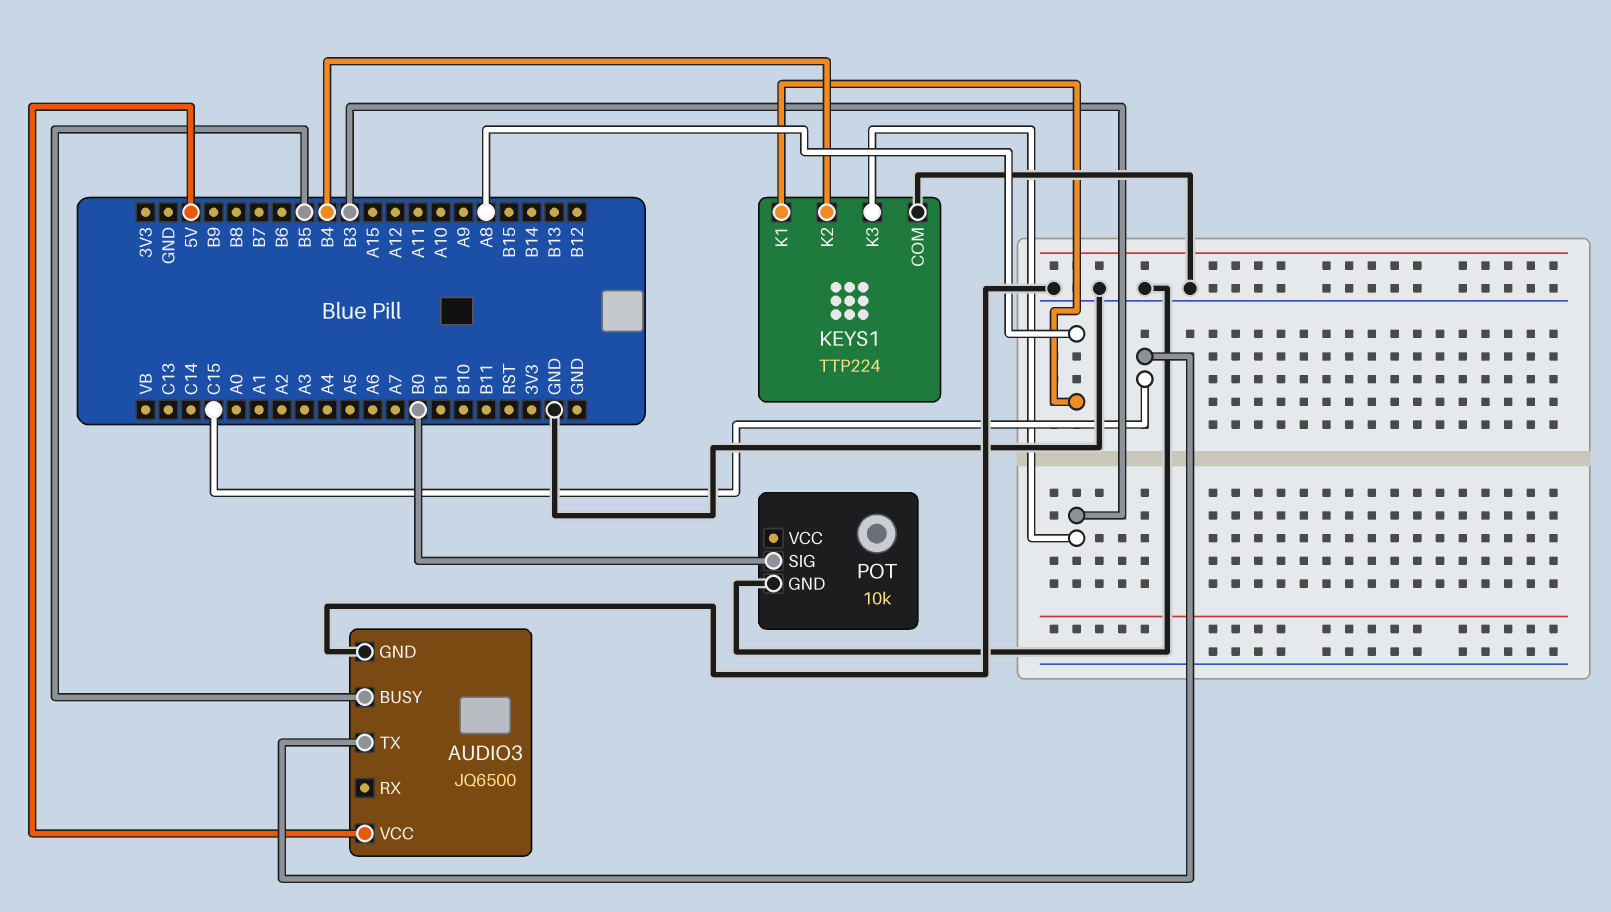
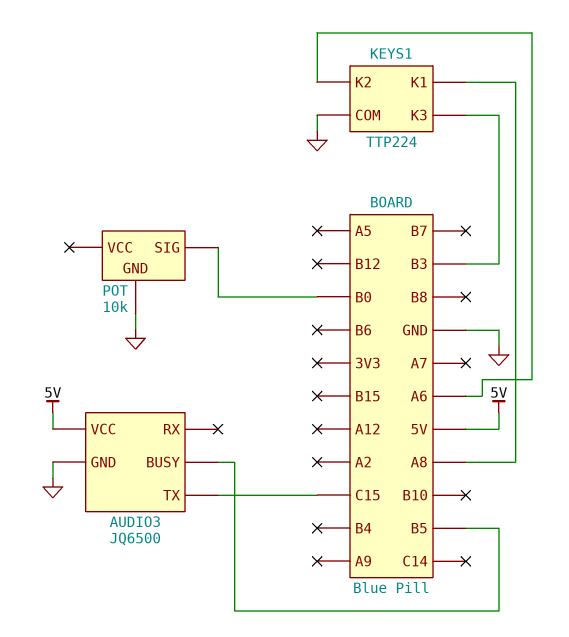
KEYS1 pin K2: B4 -> A6

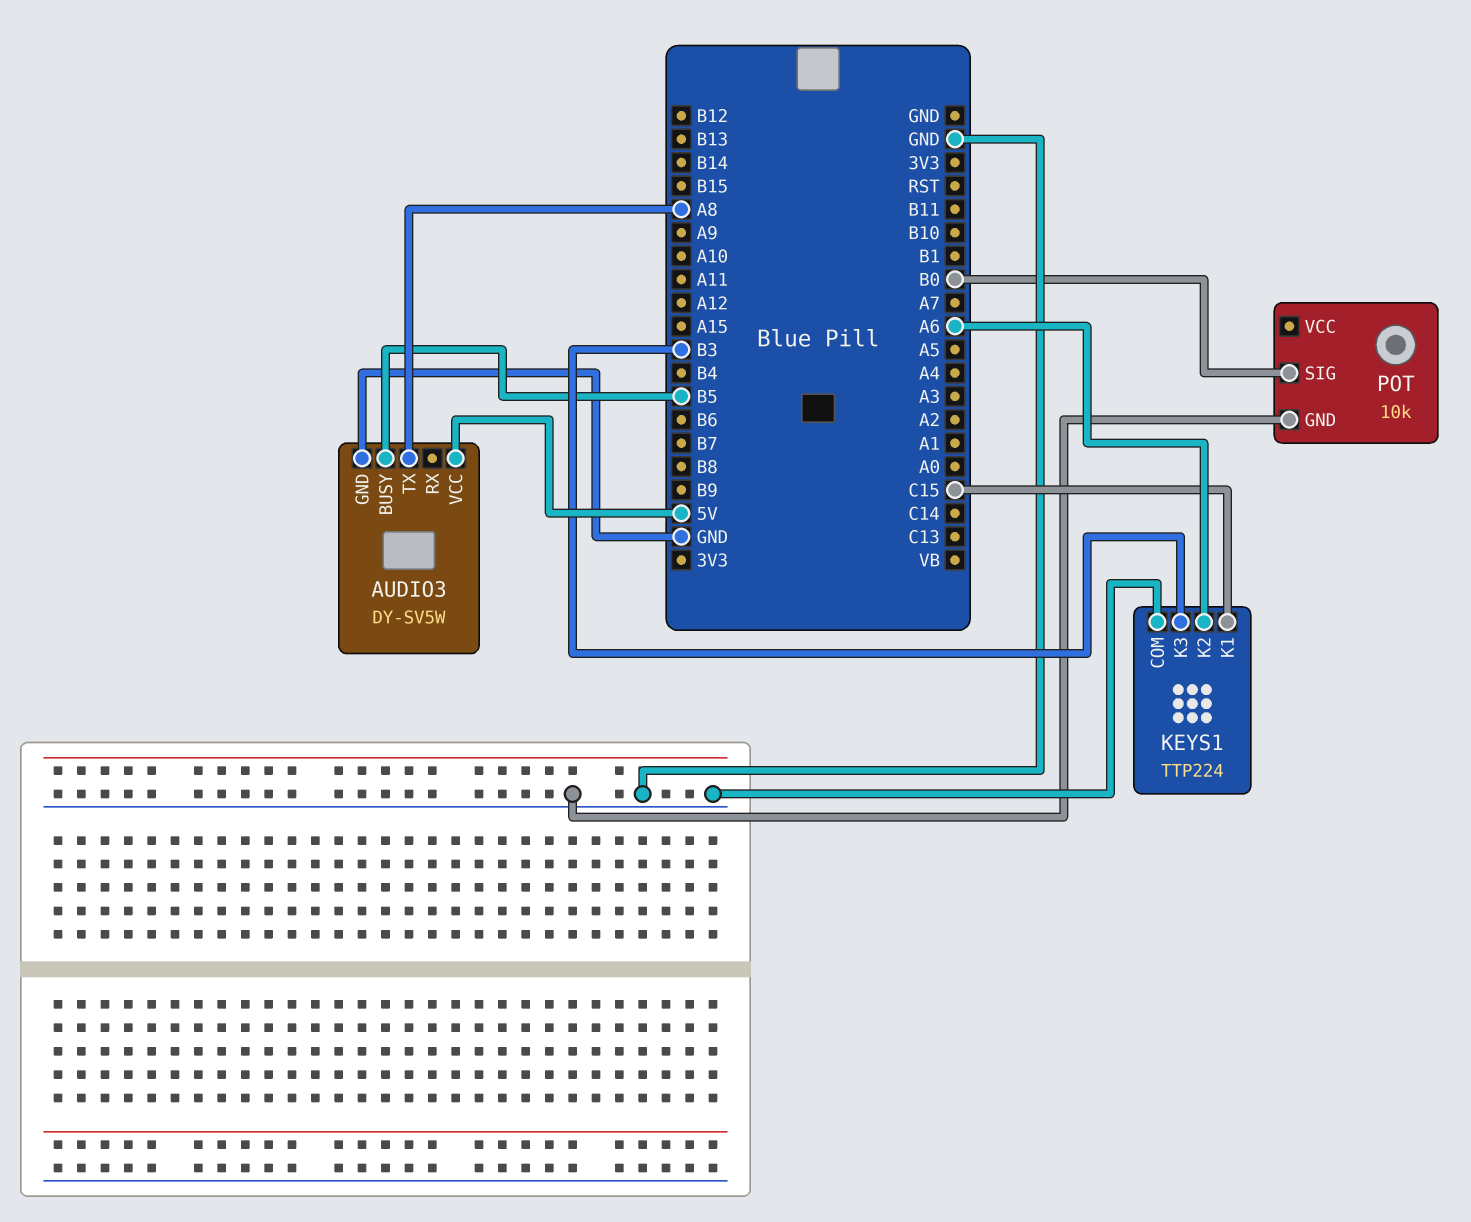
AUDIO3: JQ6500 -> DY-SV5W
AUDIO3 pin TX: C15 -> A8
KEYS1 pin K1: A8 -> C15

